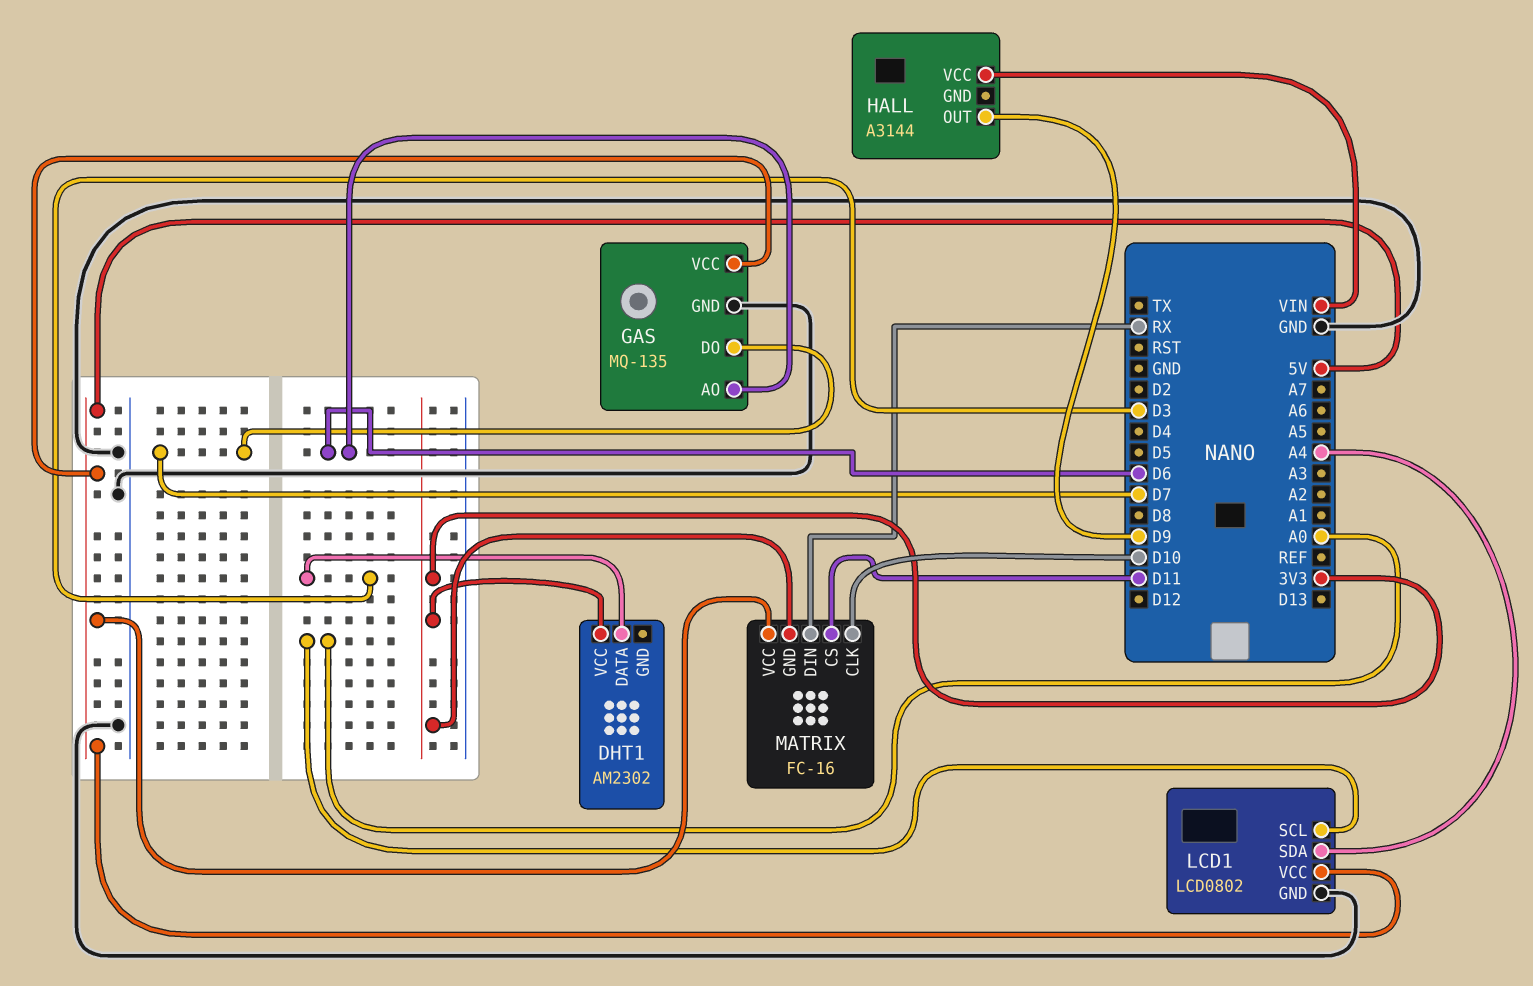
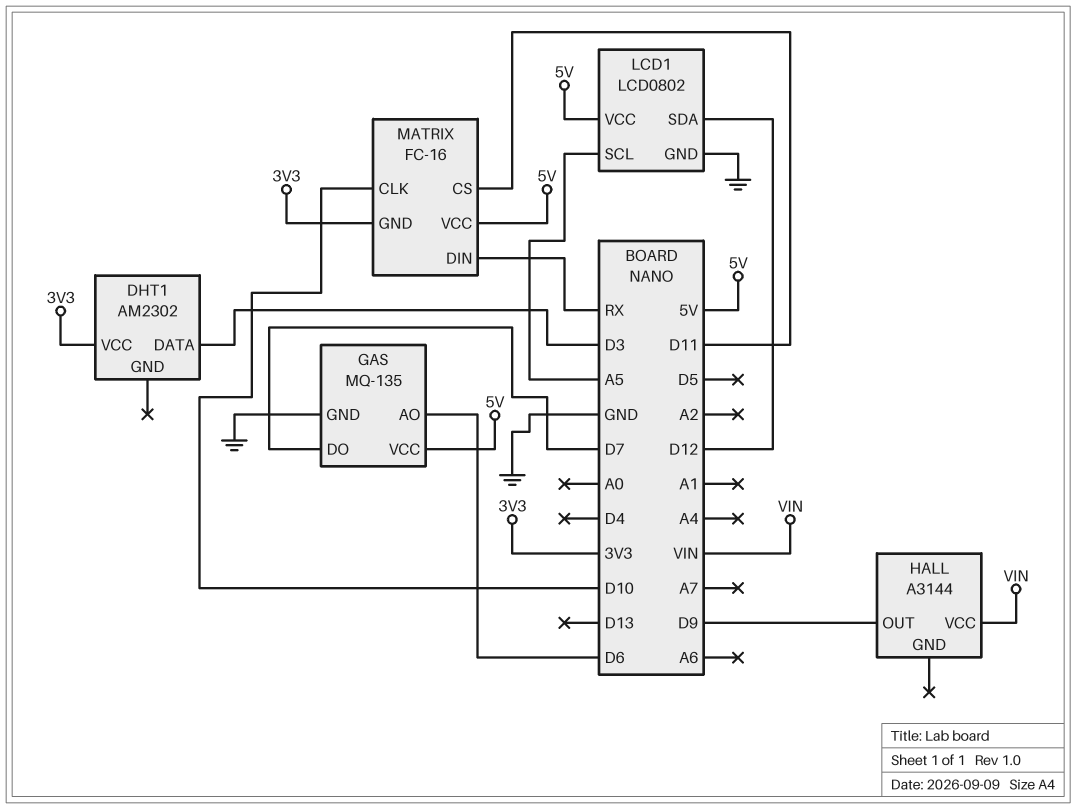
LCD1 pin SCL: A0 -> A5
LCD1 pin SDA: A4 -> D12

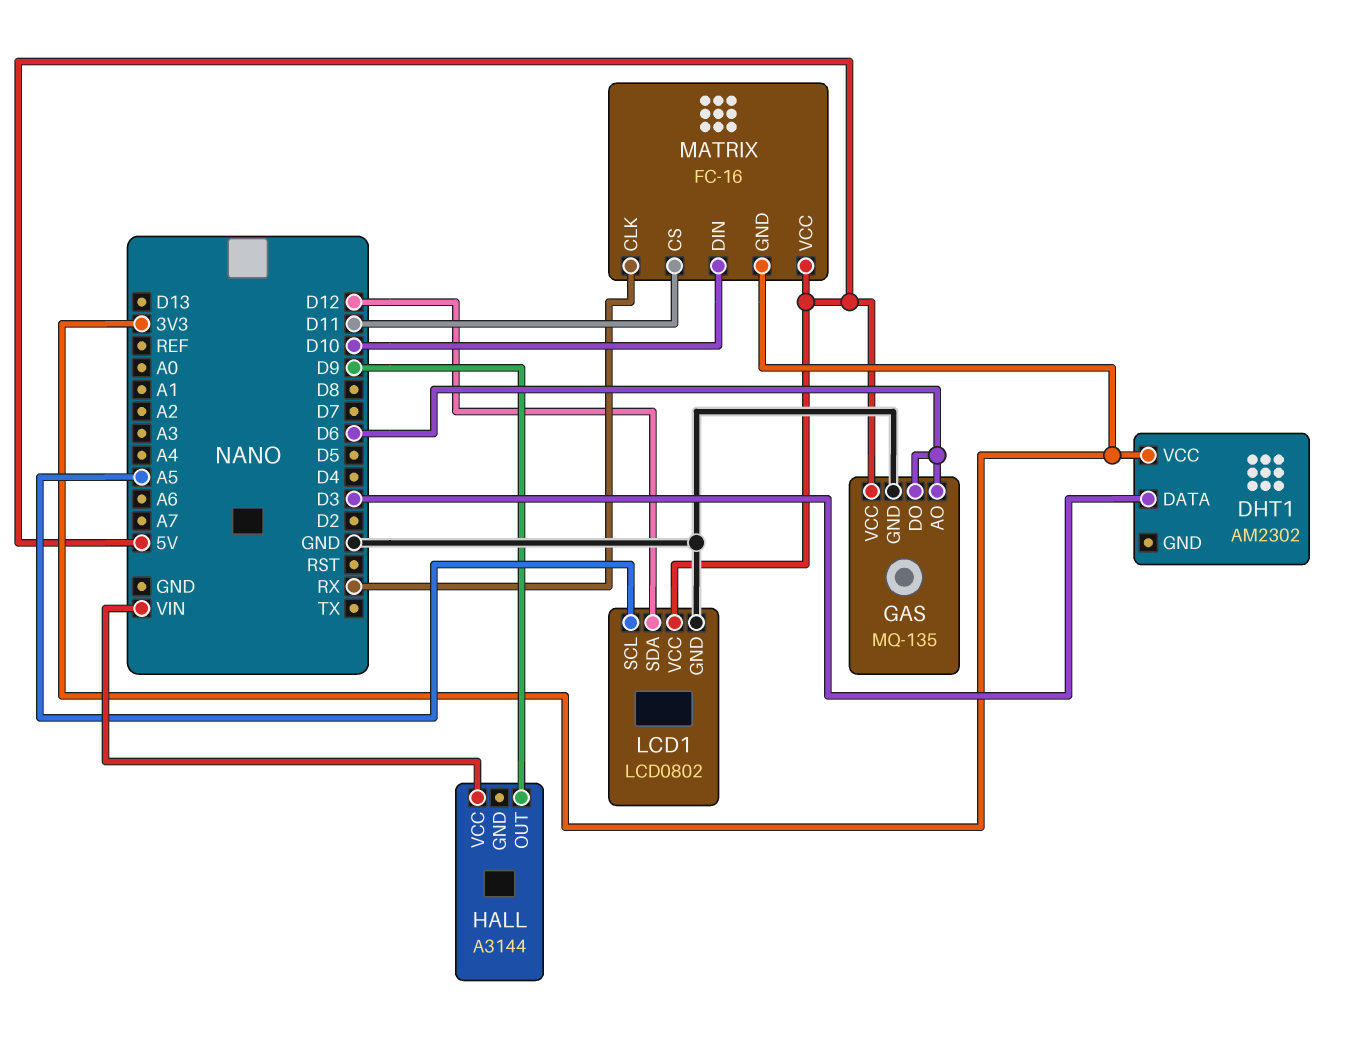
GAS pin DO: D7 -> D6
MATRIX pin CLK: D10 -> RX
MATRIX pin DIN: RX -> D10

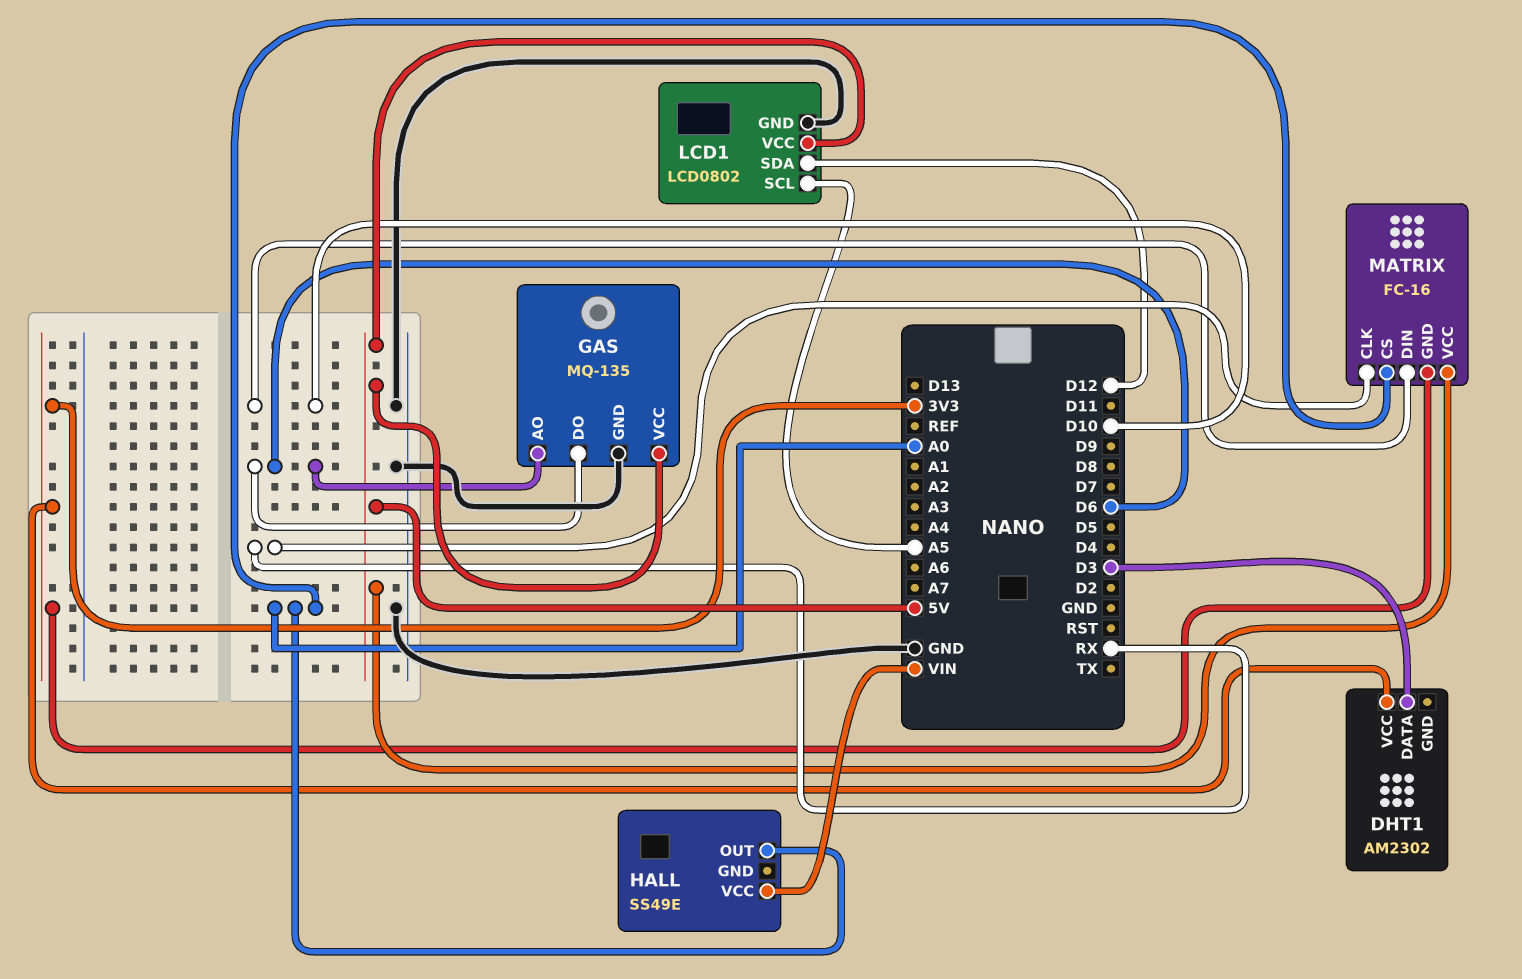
HALL: A3144 -> SS49E
HALL pin OUT: D9 -> A0
MATRIX pin CS: D11 -> A0

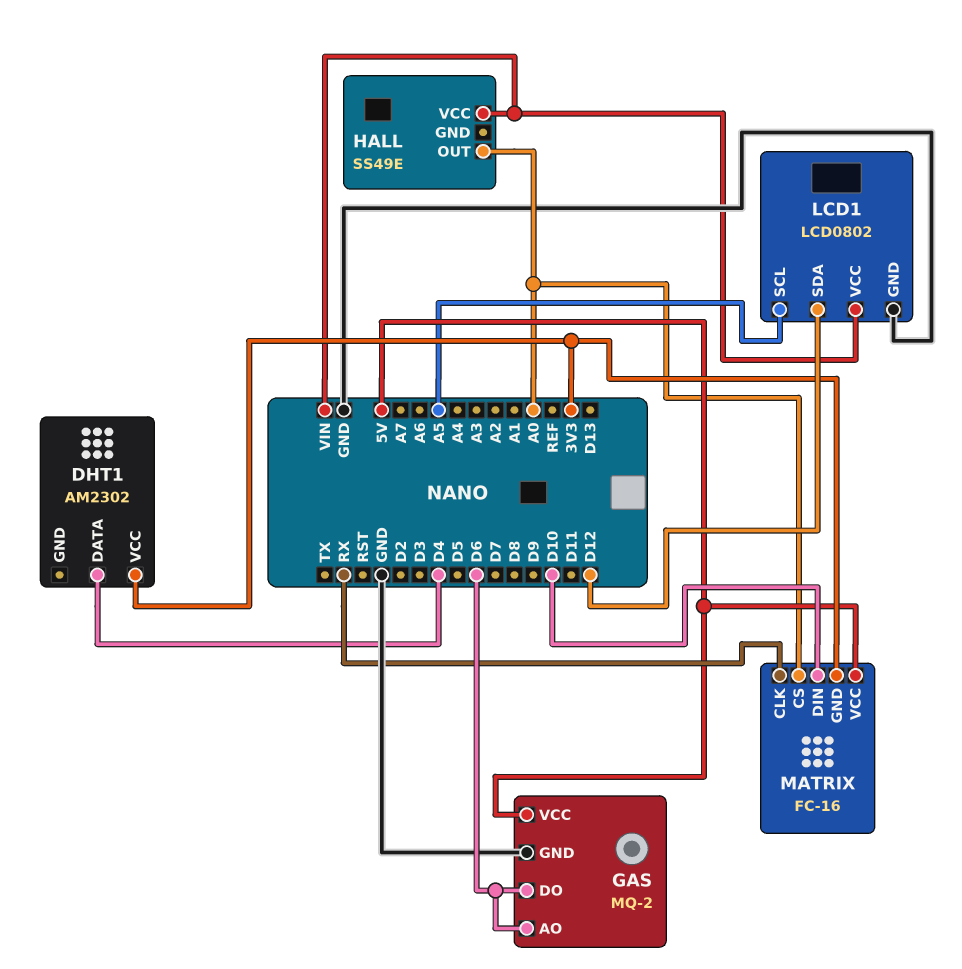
DHT1 pin DATA: D3 -> D4
GAS: MQ-135 -> MQ-2
LCD1 pin VCC: 5V -> VIN

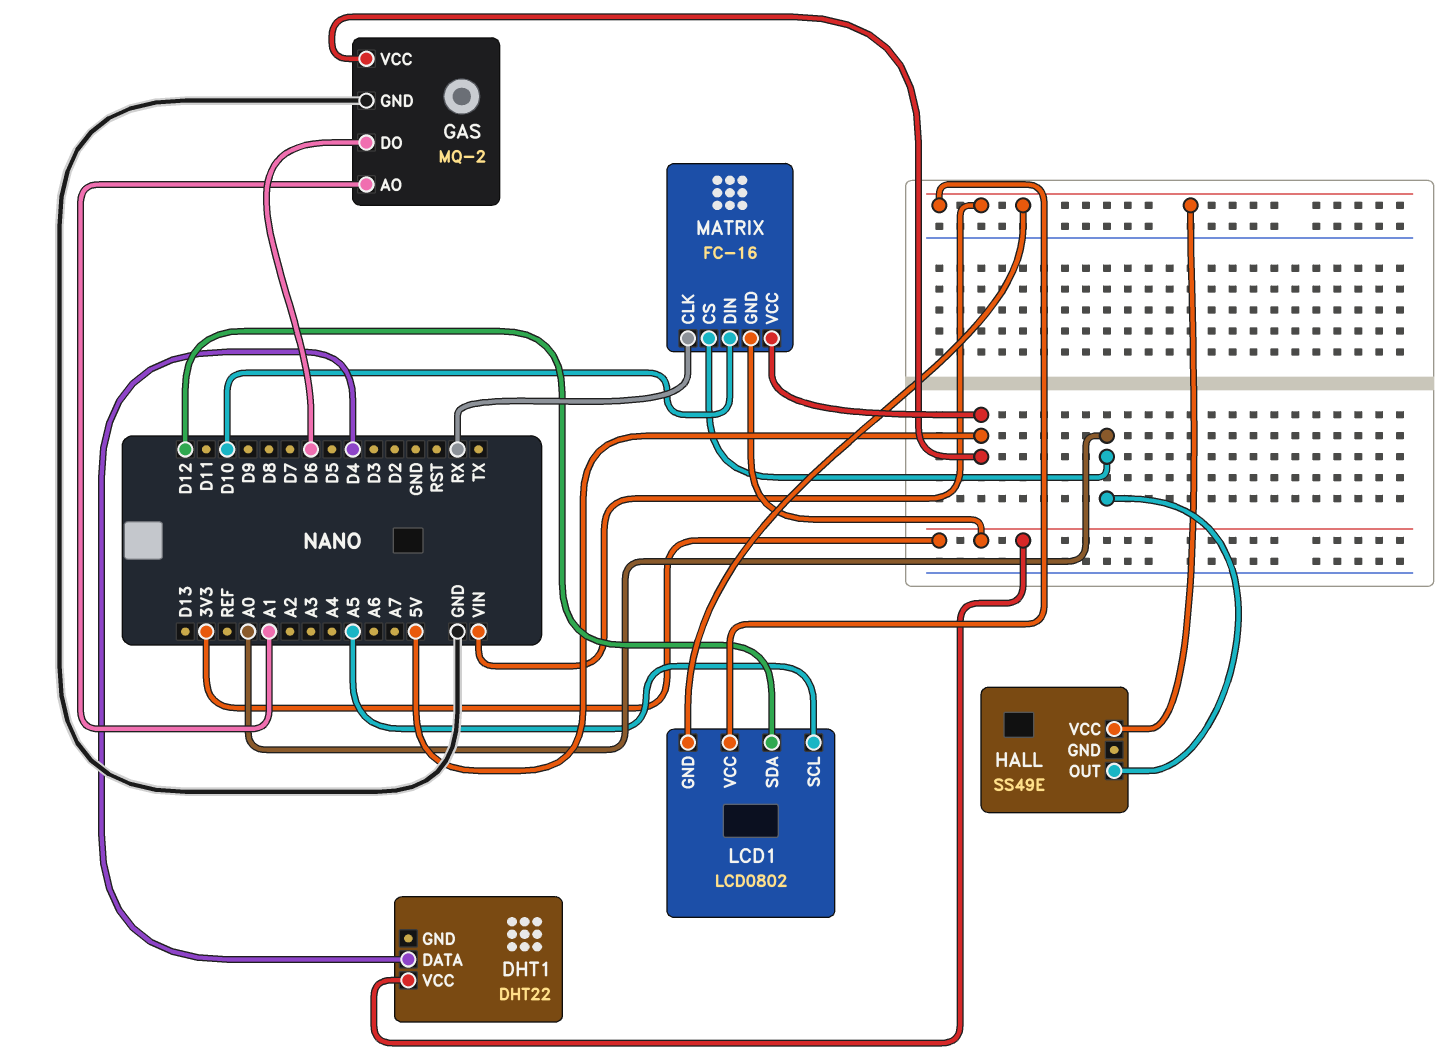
DHT1: AM2302 -> DHT22
GAS pin AO: D6 -> A1
LCD1 pin GND: GND -> VIN

